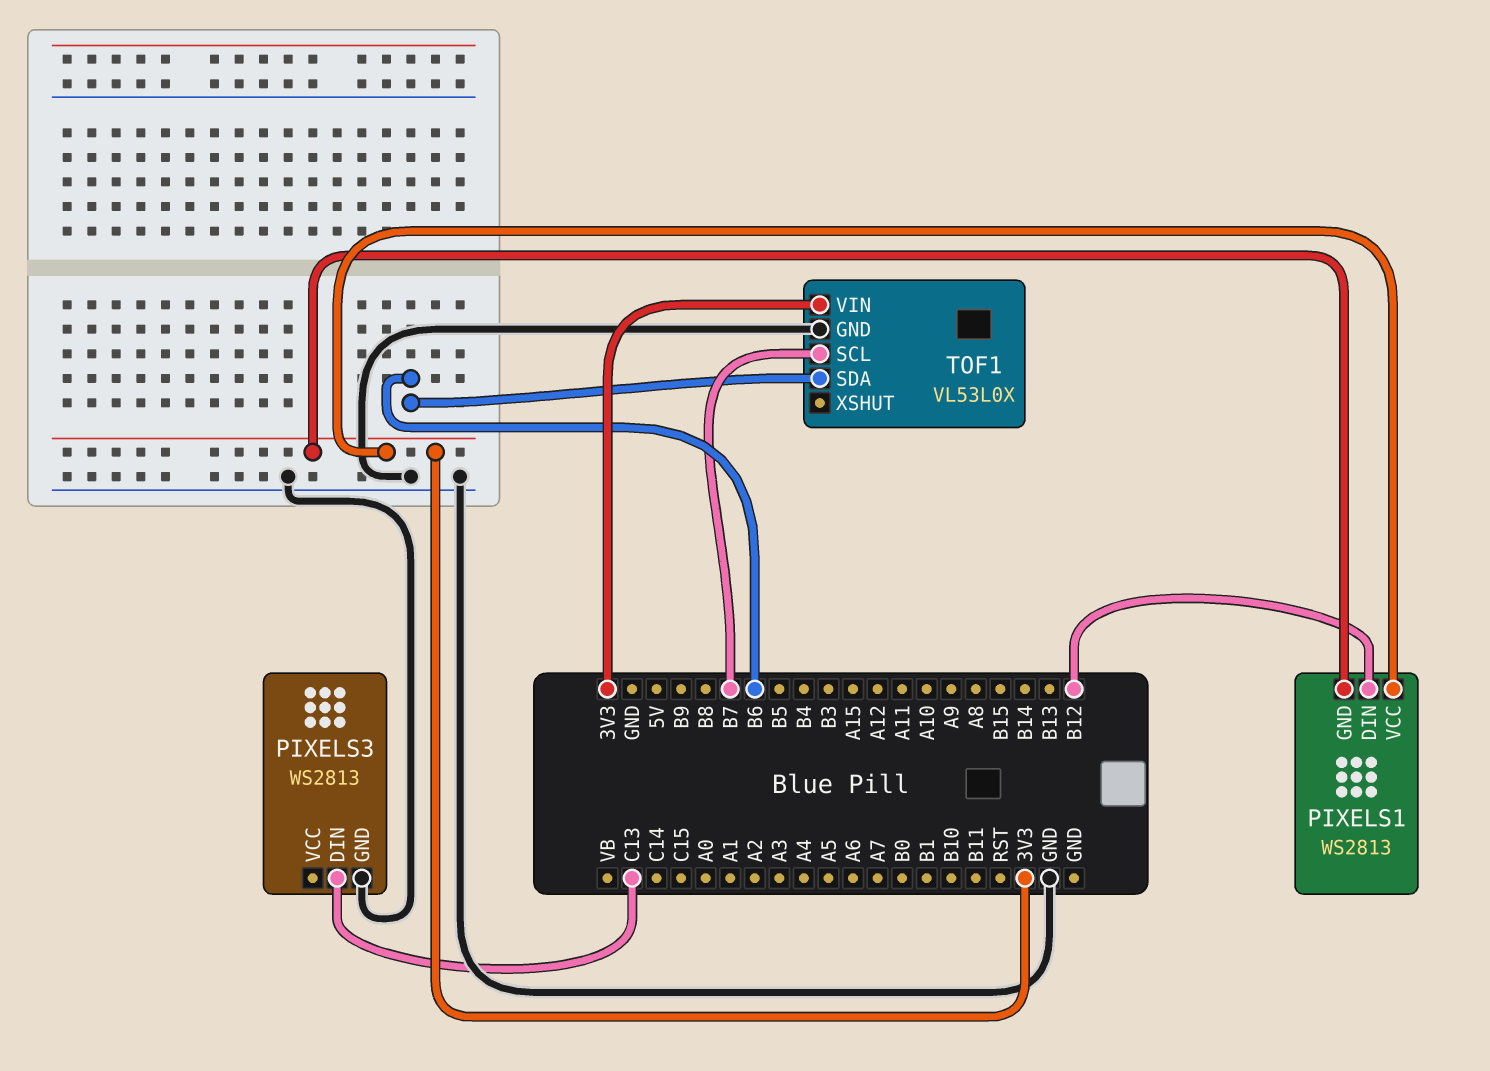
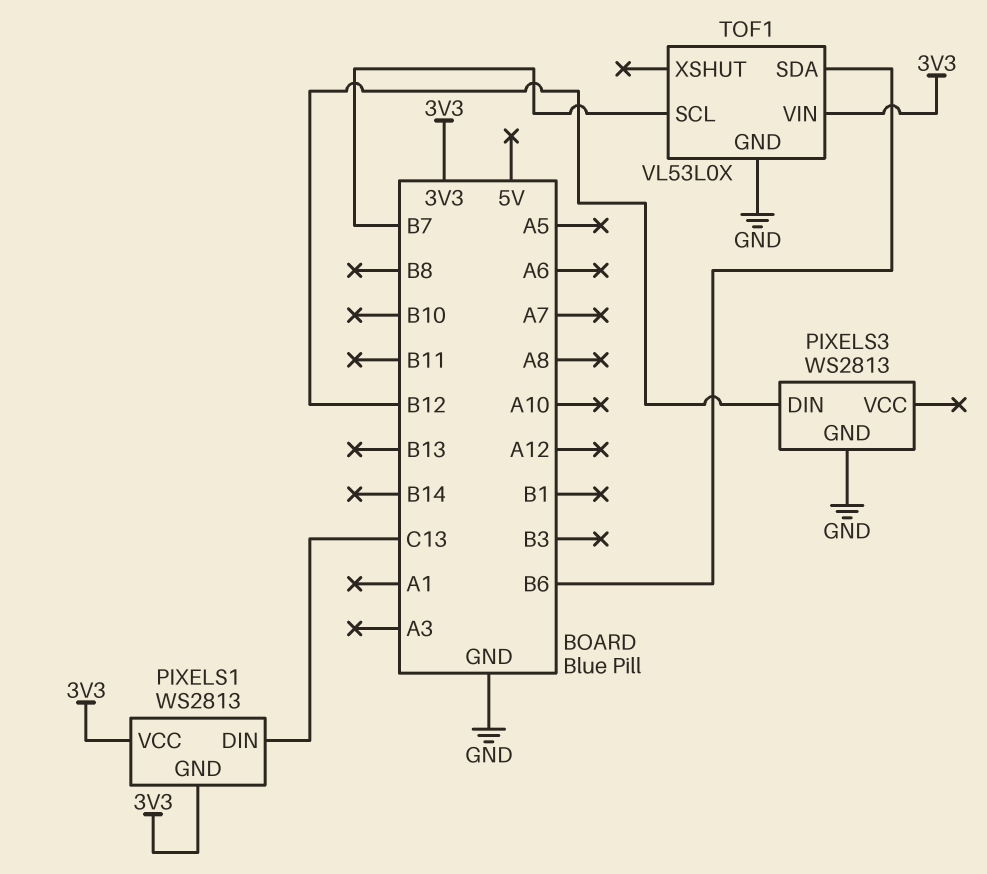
PIXELS1 pin DIN: B12 -> C13
PIXELS3 pin DIN: C13 -> B12

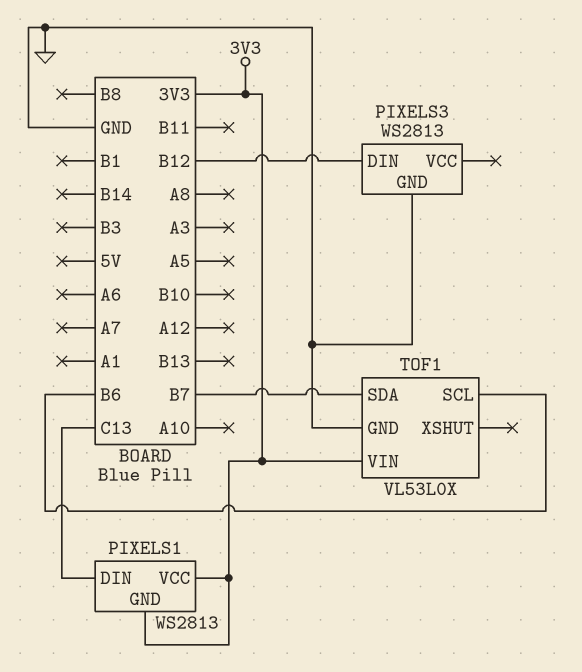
TOF1 pin SCL: B7 -> B6
TOF1 pin SDA: B6 -> B7

